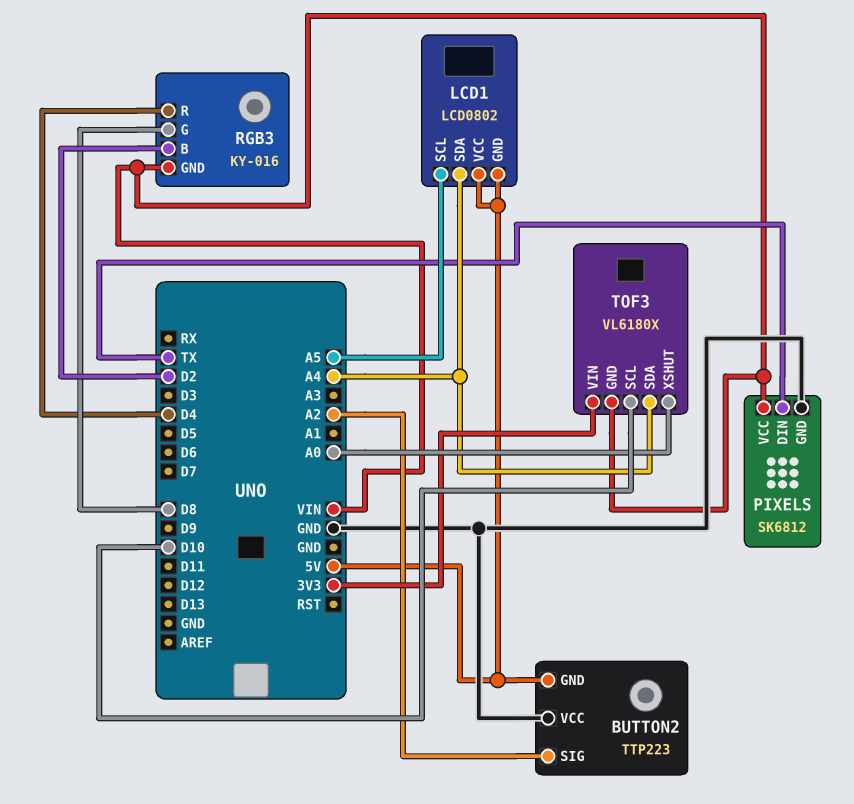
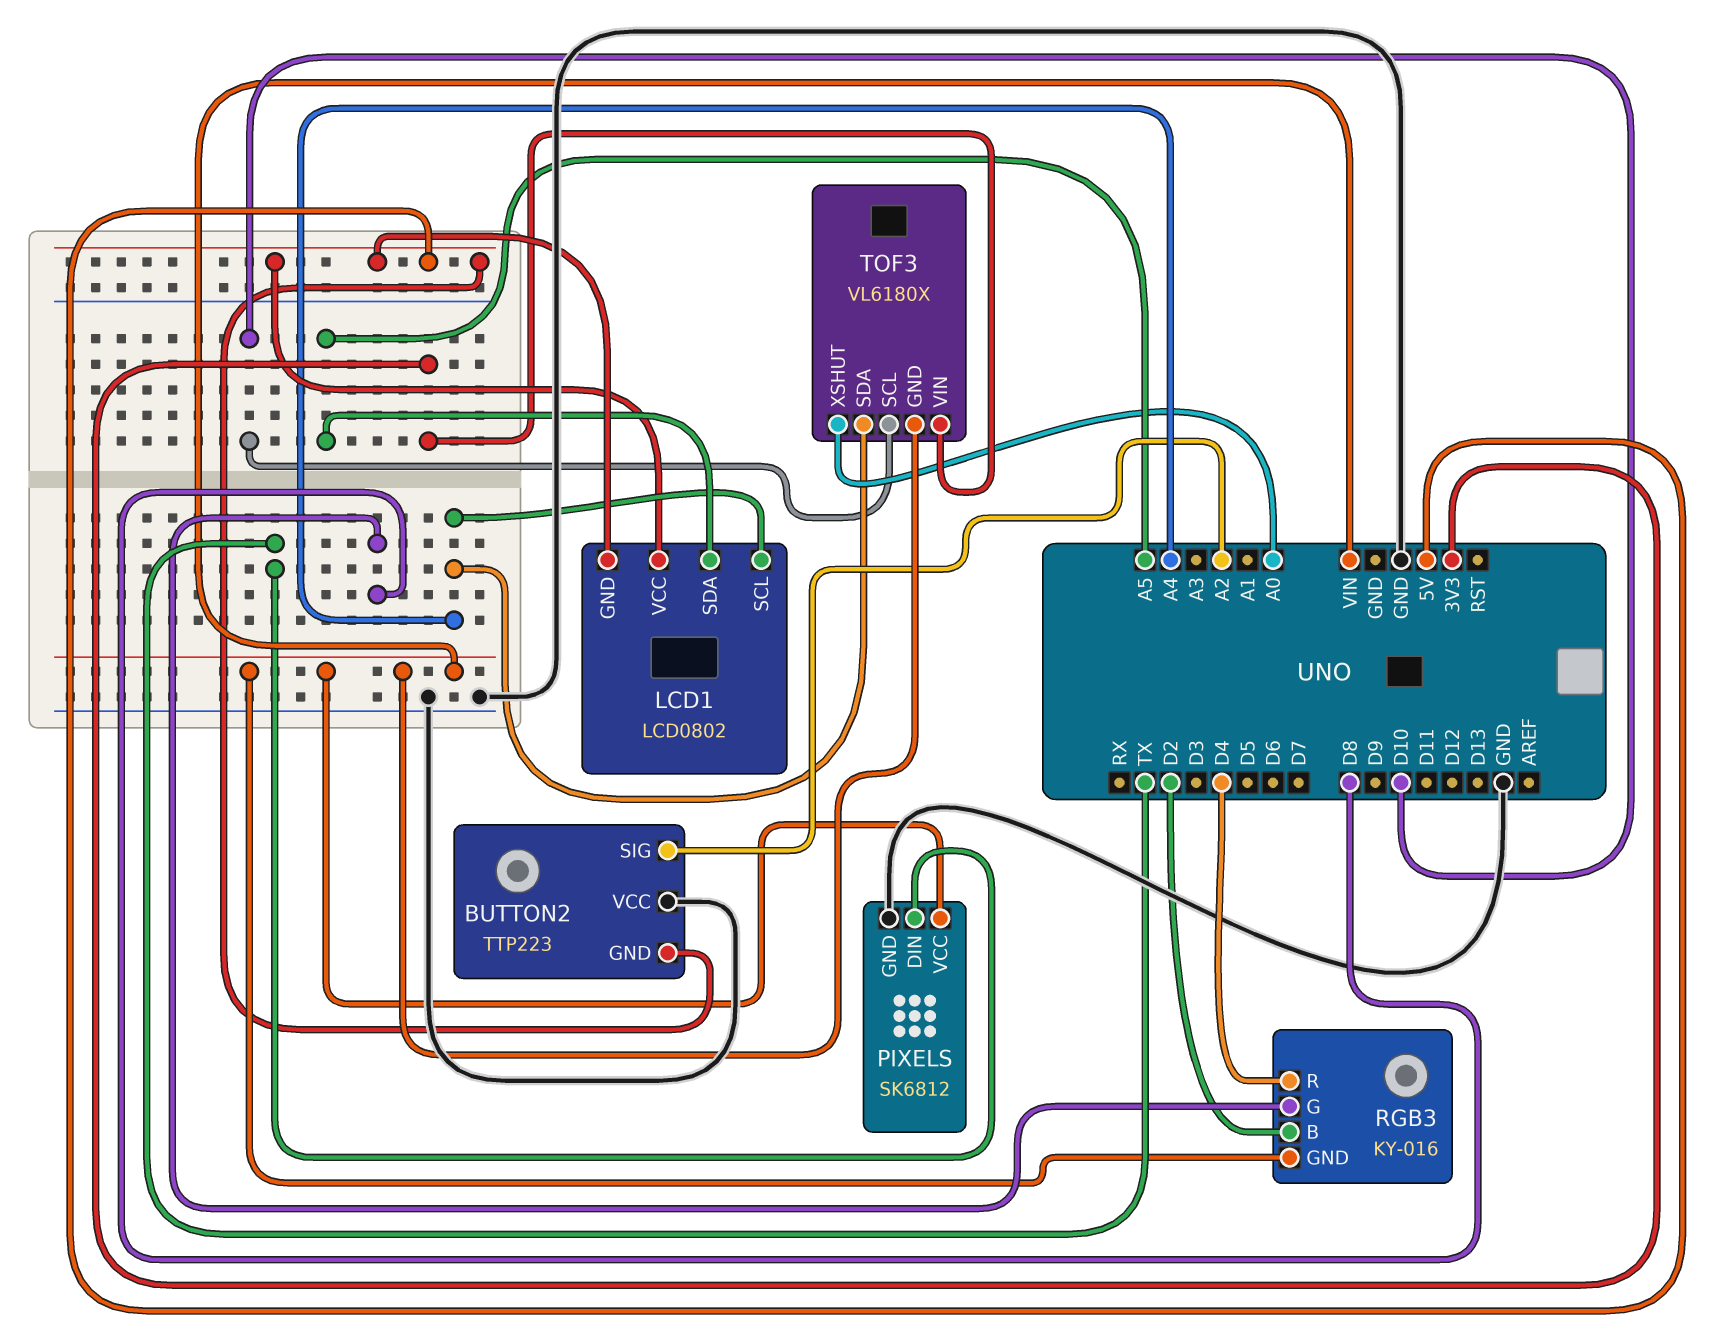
LCD1 pin SCL: A5 -> A4
LCD1 pin SDA: A4 -> A5

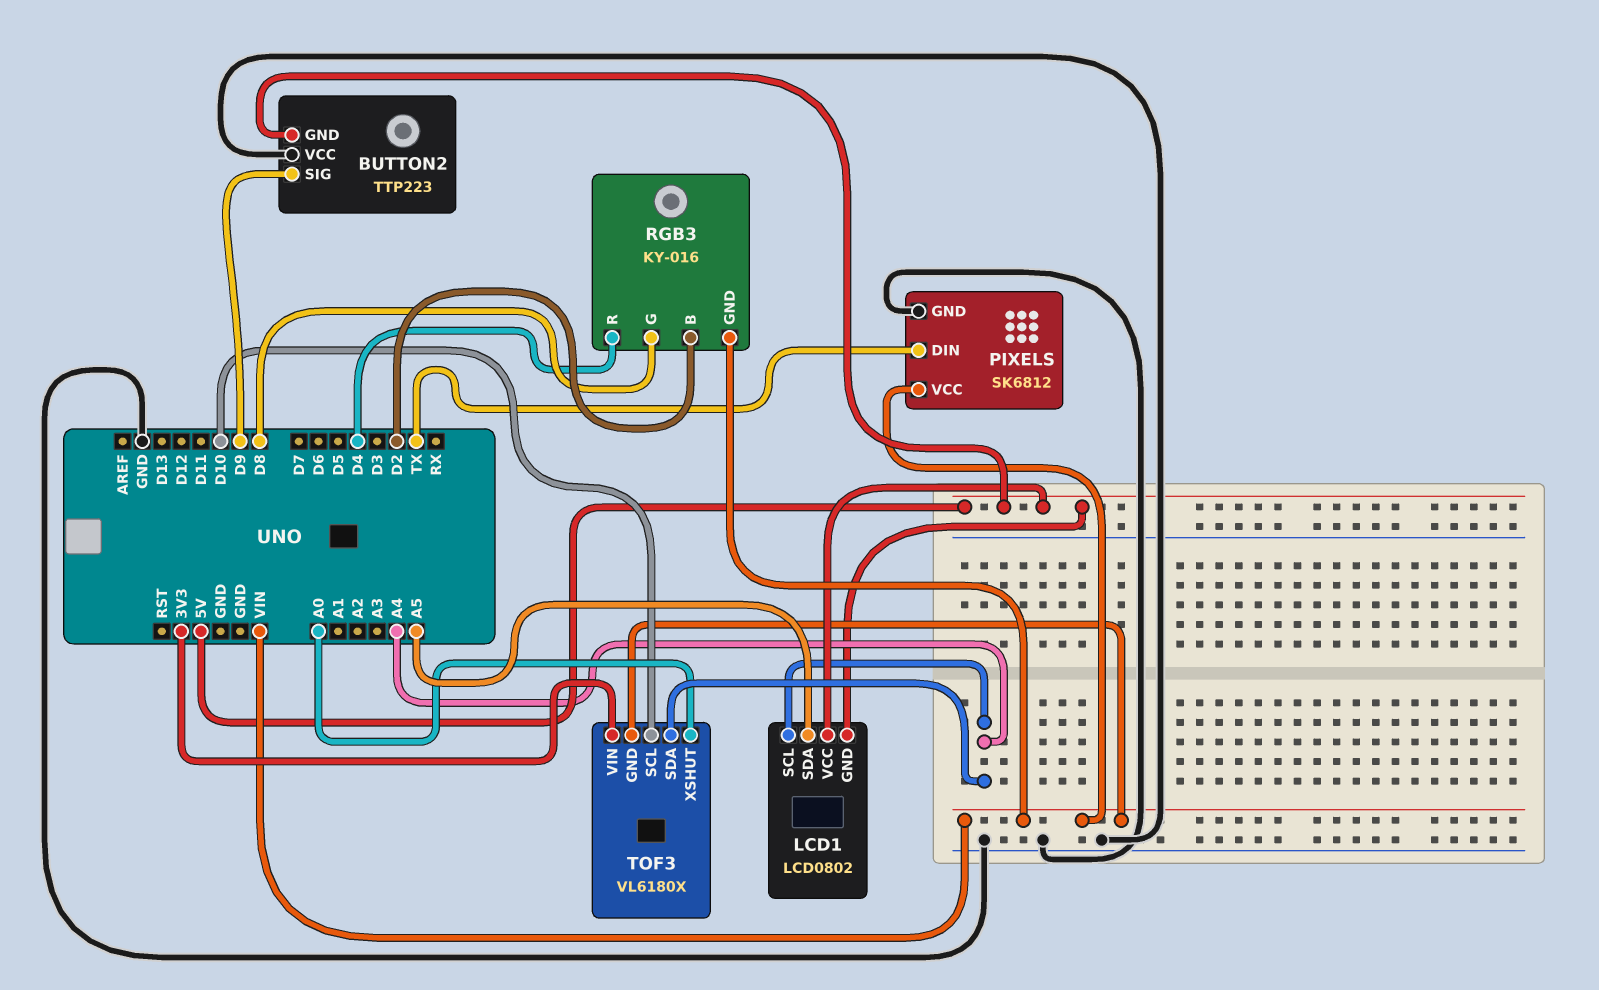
BUTTON2 pin SIG: A2 -> D9

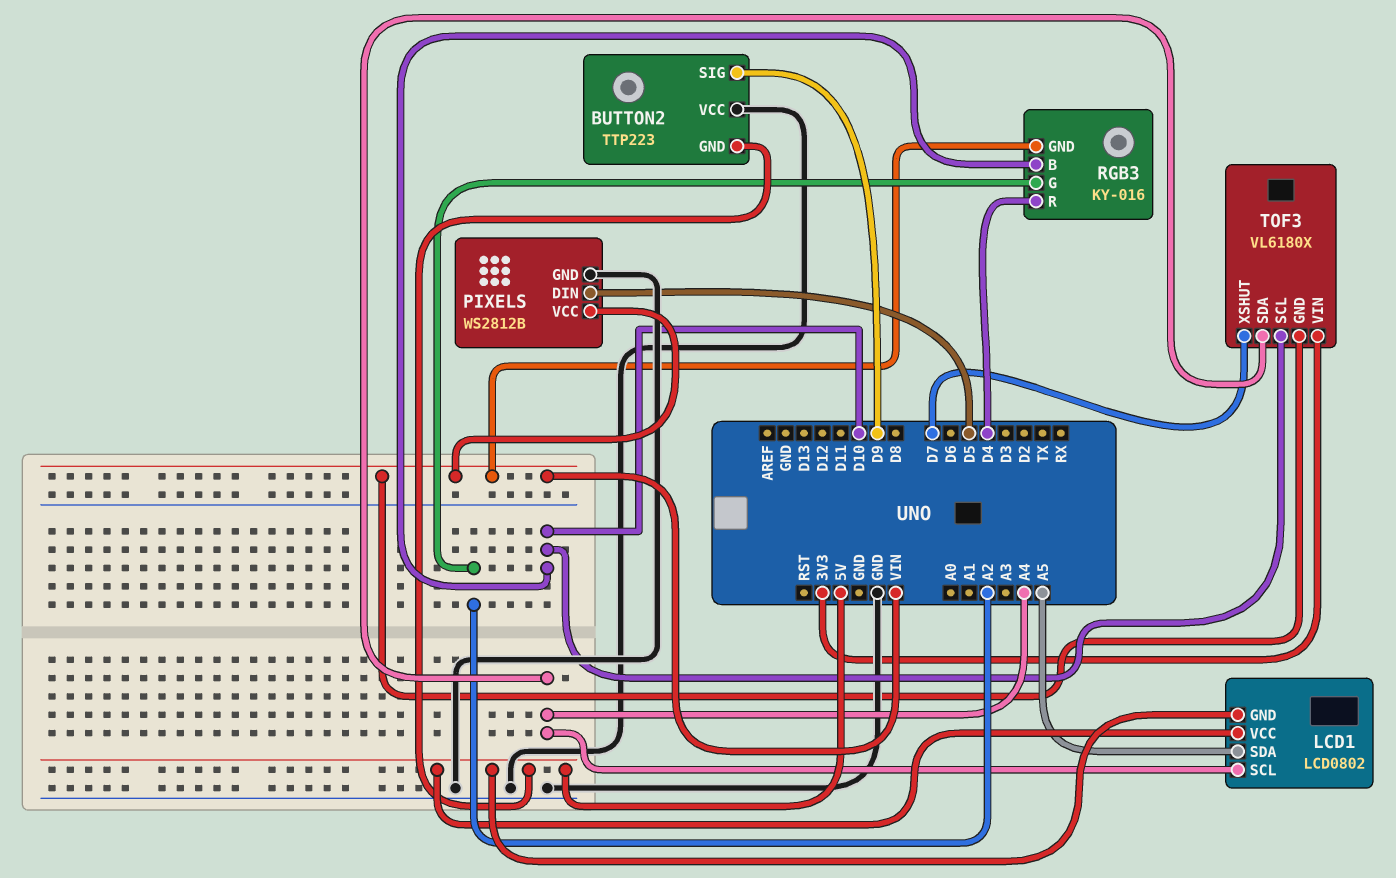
PIXELS: SK6812 -> WS2812B
PIXELS pin DIN: TX -> D5
RGB3 pin B: D2 -> D10
RGB3 pin G: D8 -> A2
TOF3 pin XSHUT: A0 -> D7

